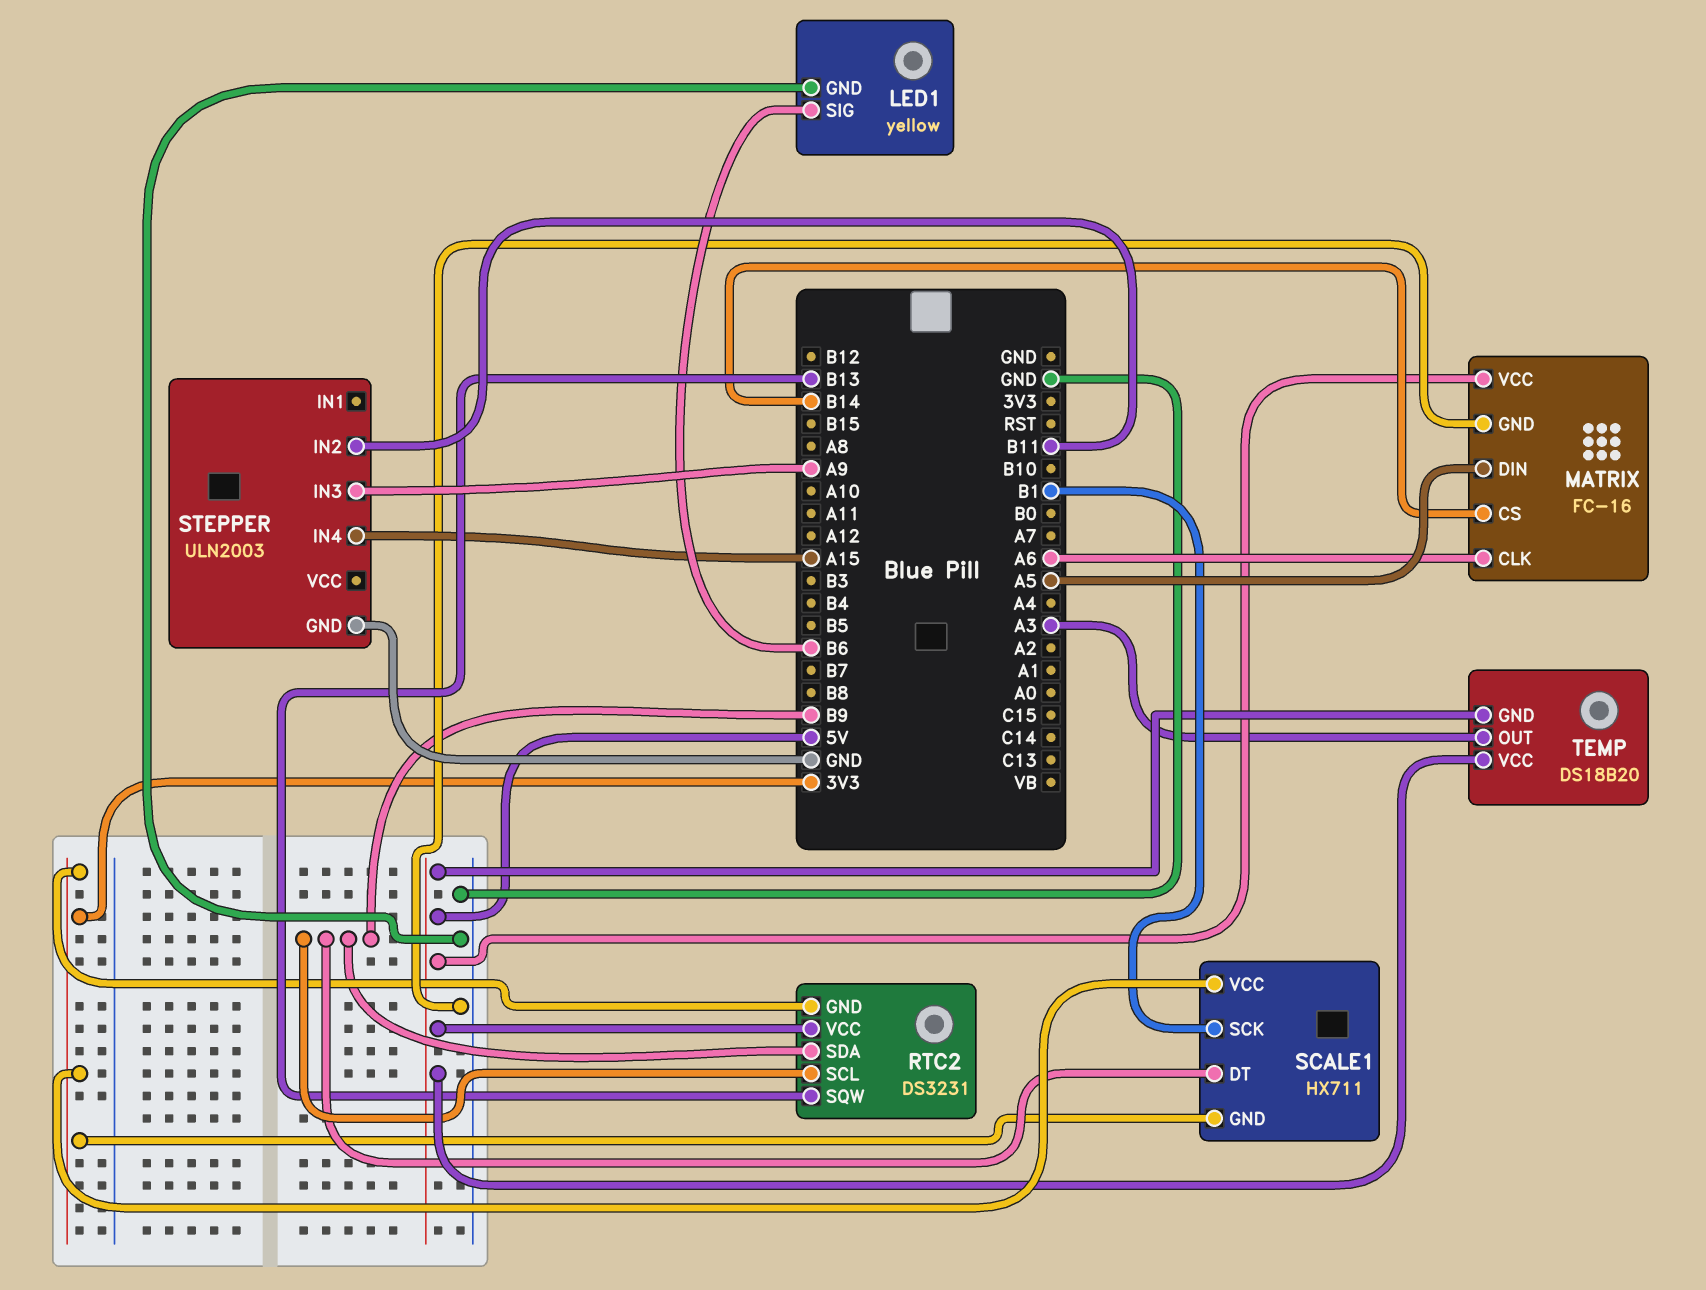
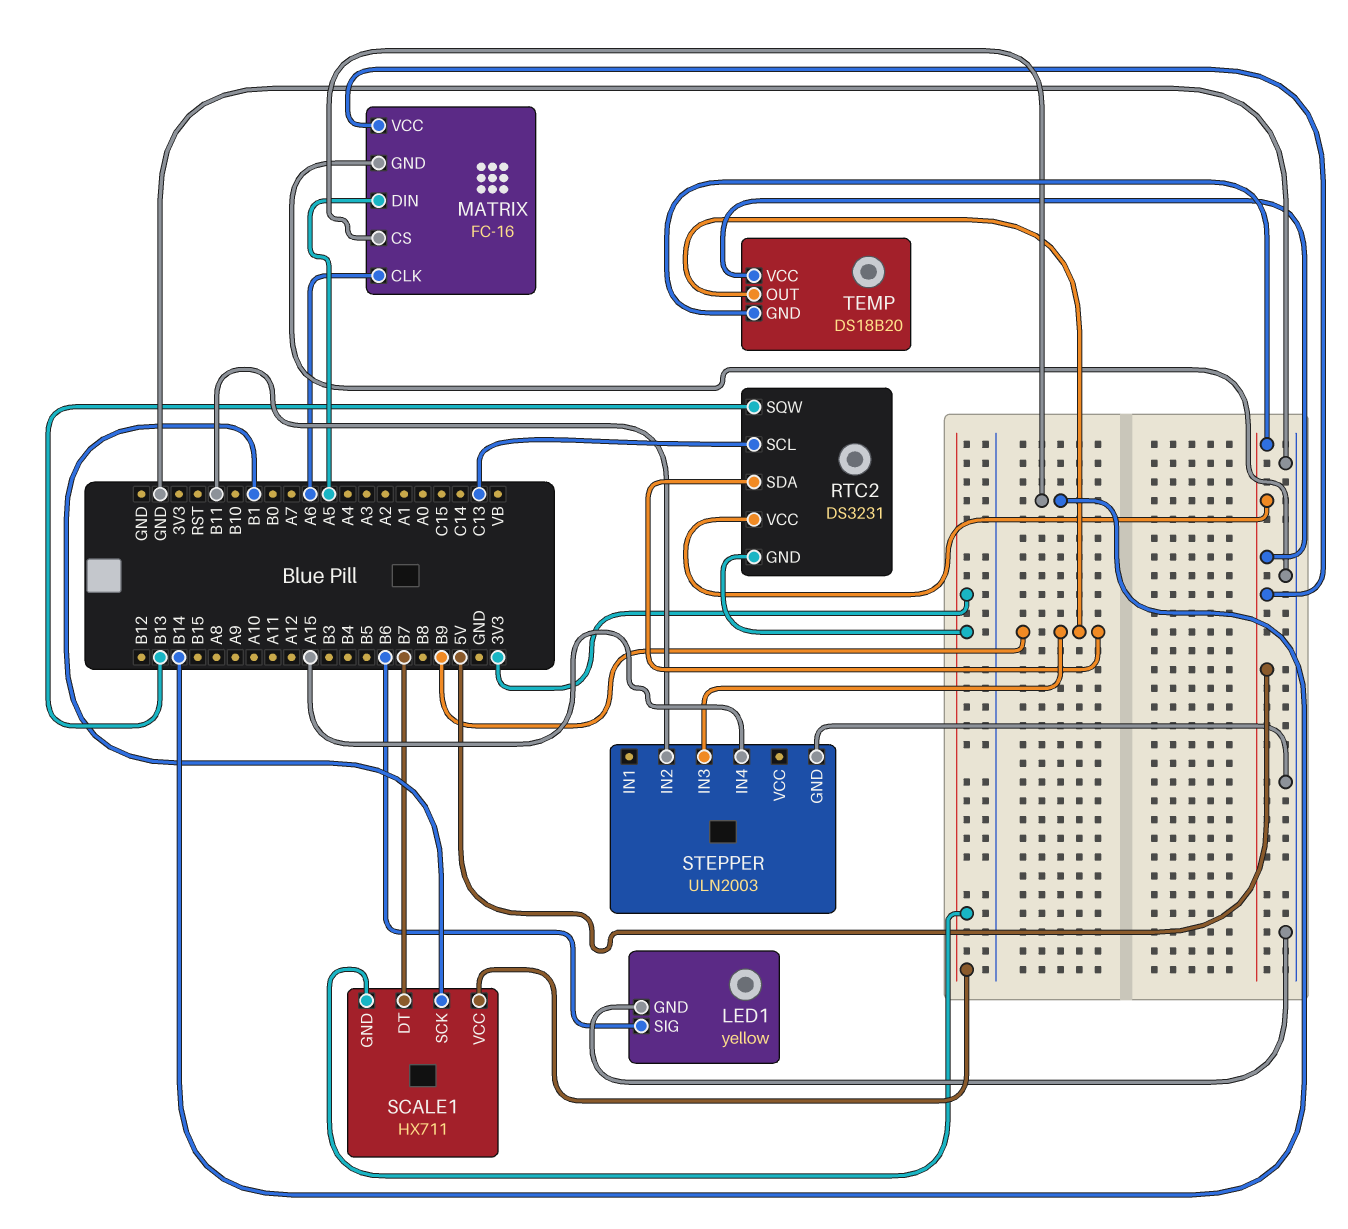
RTC2 pin SCL: B9 -> C13
SCALE1 pin DT: B9 -> B7
STEPPER pin IN3: A9 -> B9
TEMP pin OUT: A3 -> B9

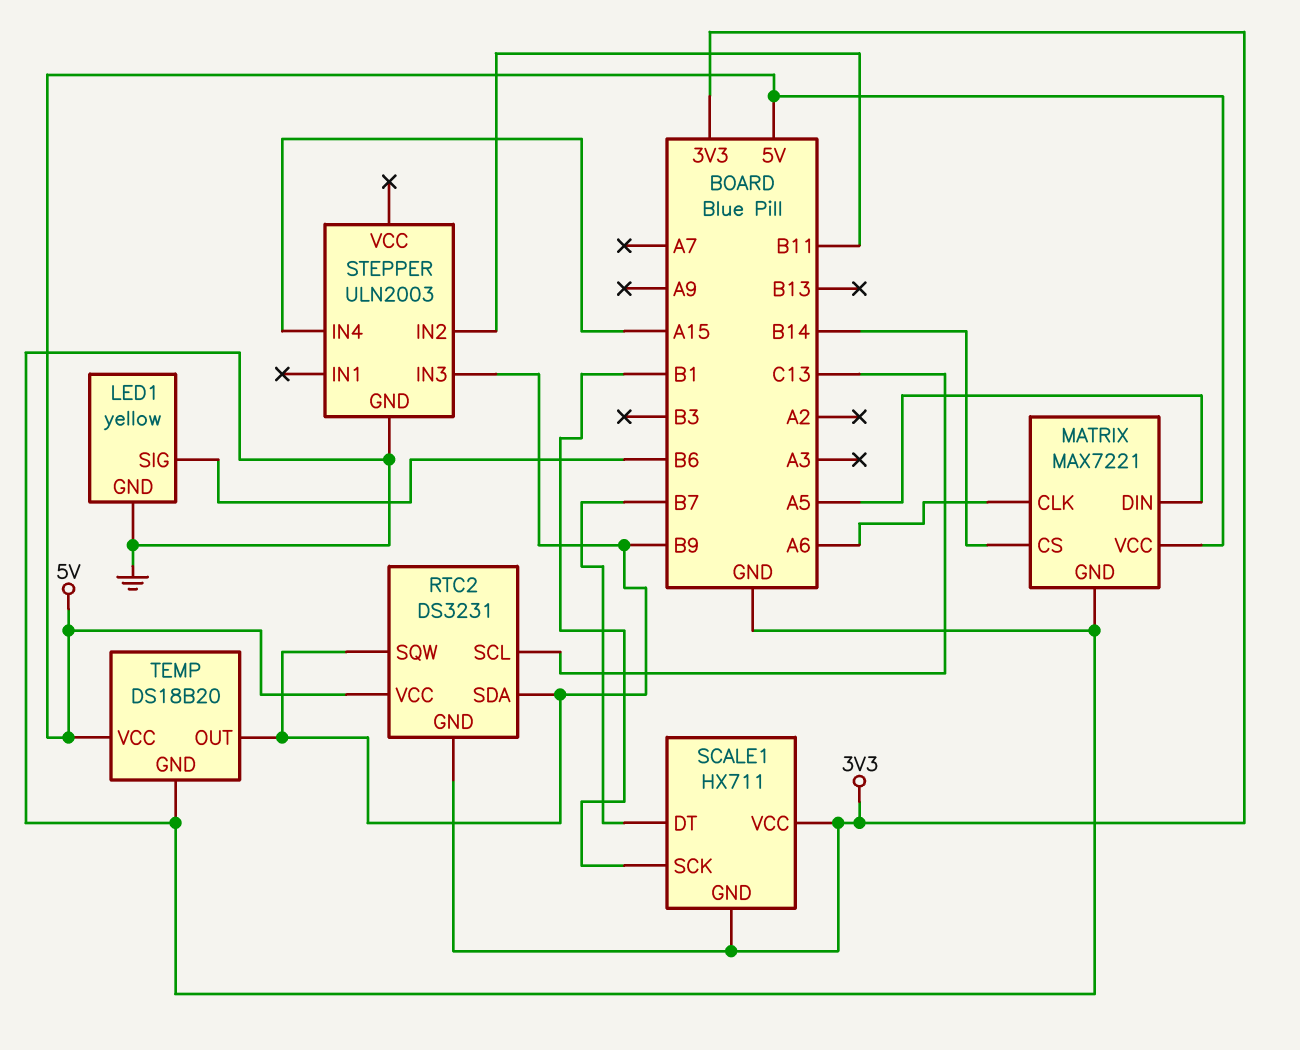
MATRIX: FC-16 -> MAX7221
RTC2 pin SQW: B13 -> B9
TEMP pin GND: 5V -> GND

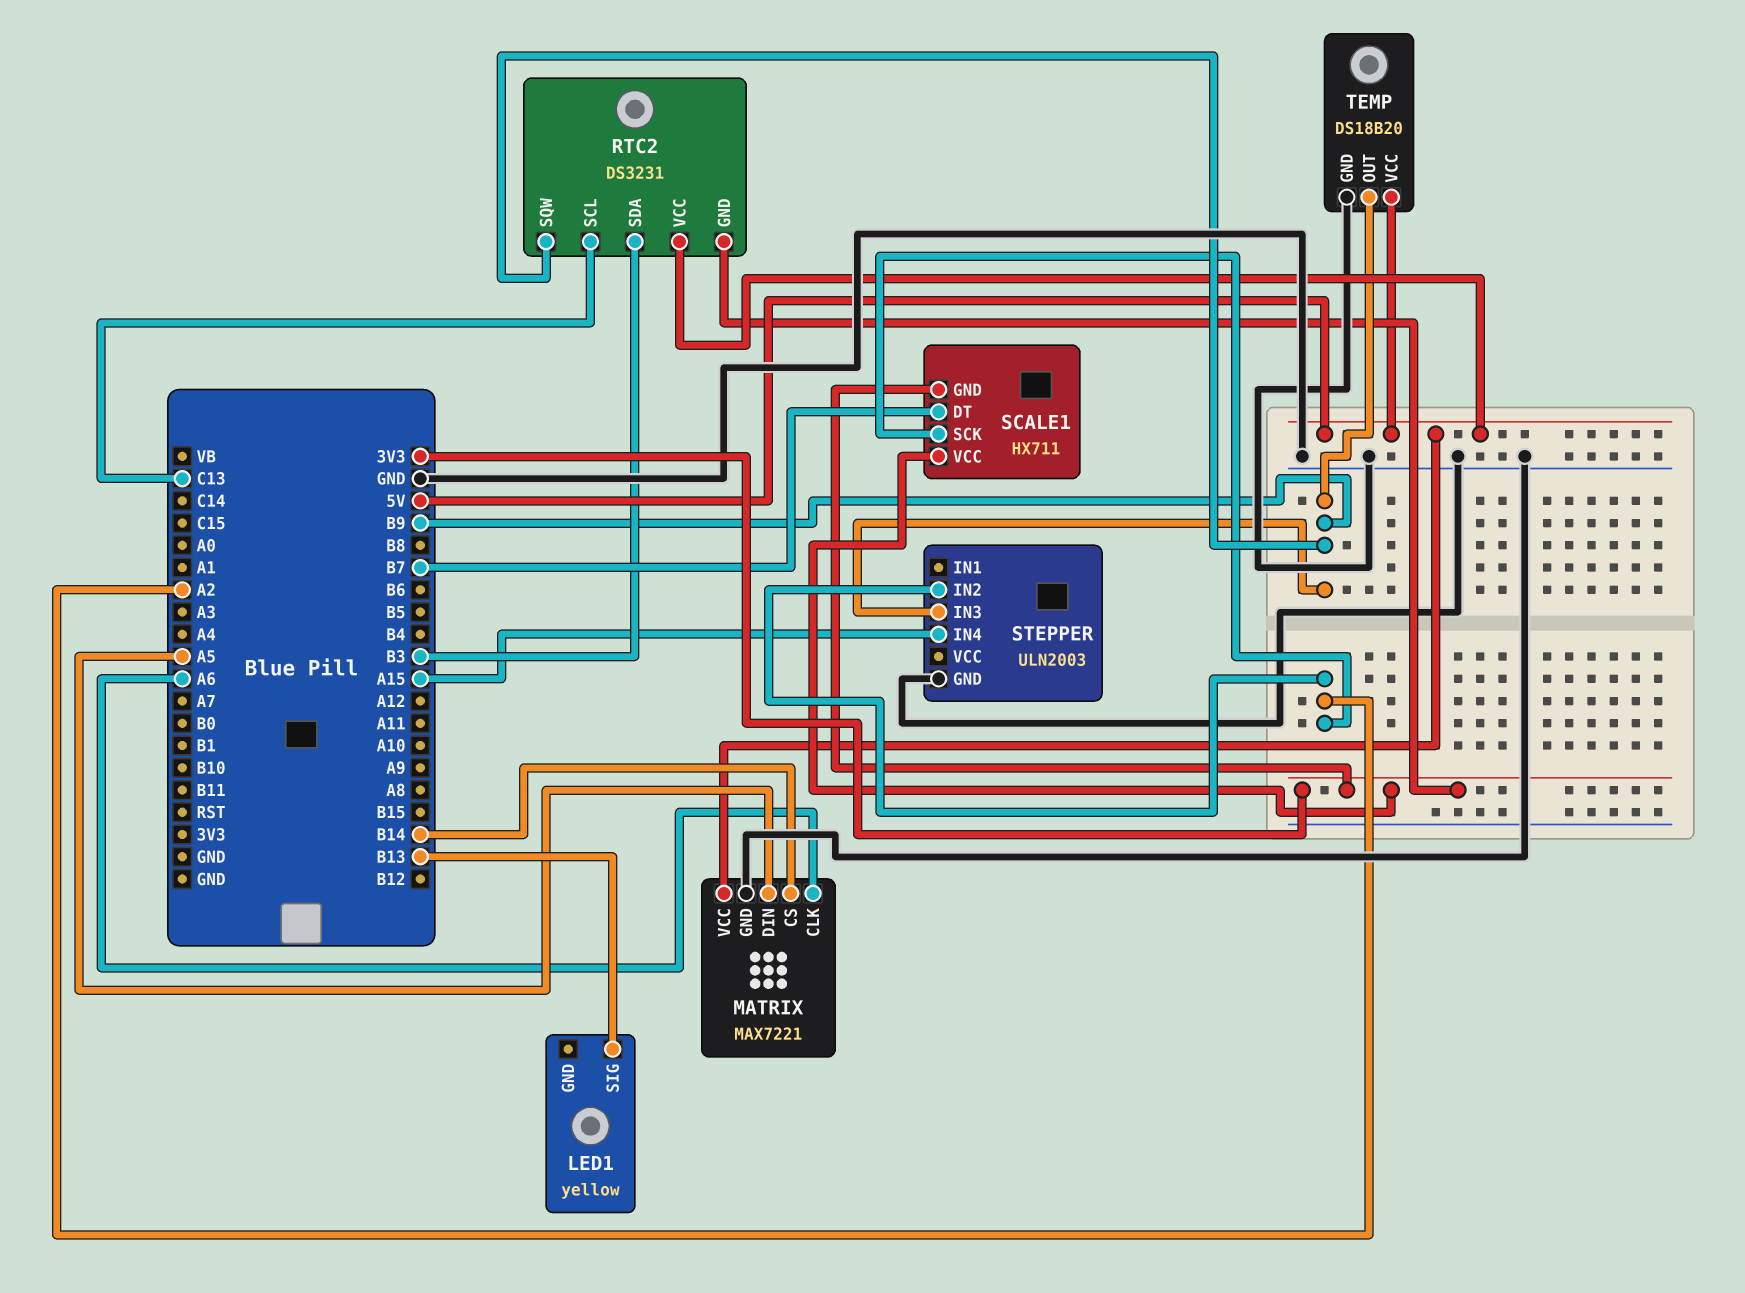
LED1 pin GND: GND -> none
LED1 pin SIG: B6 -> B13
RTC2 pin SDA: B9 -> B3
SCALE1 pin SCK: B1 -> A2
STEPPER pin IN2: B11 -> A2

